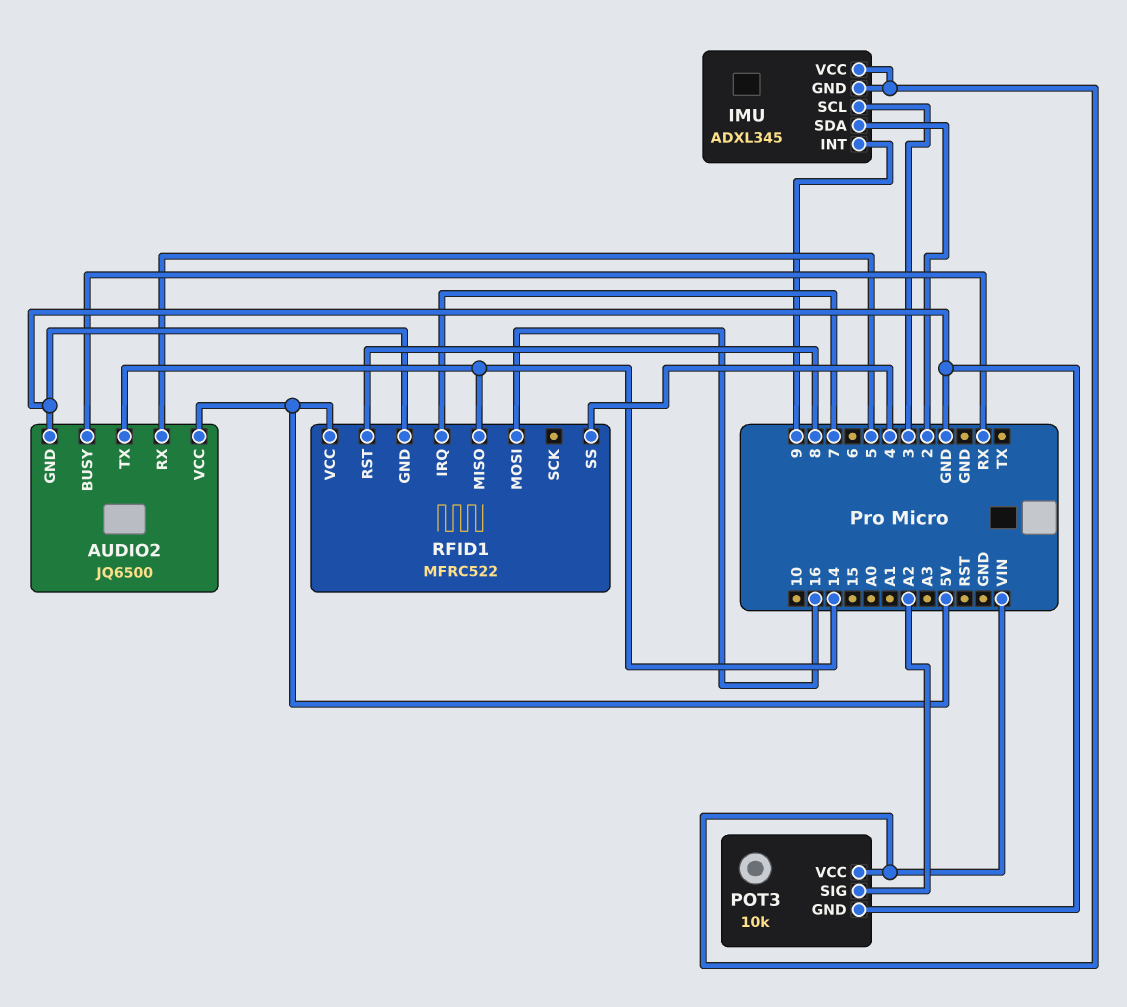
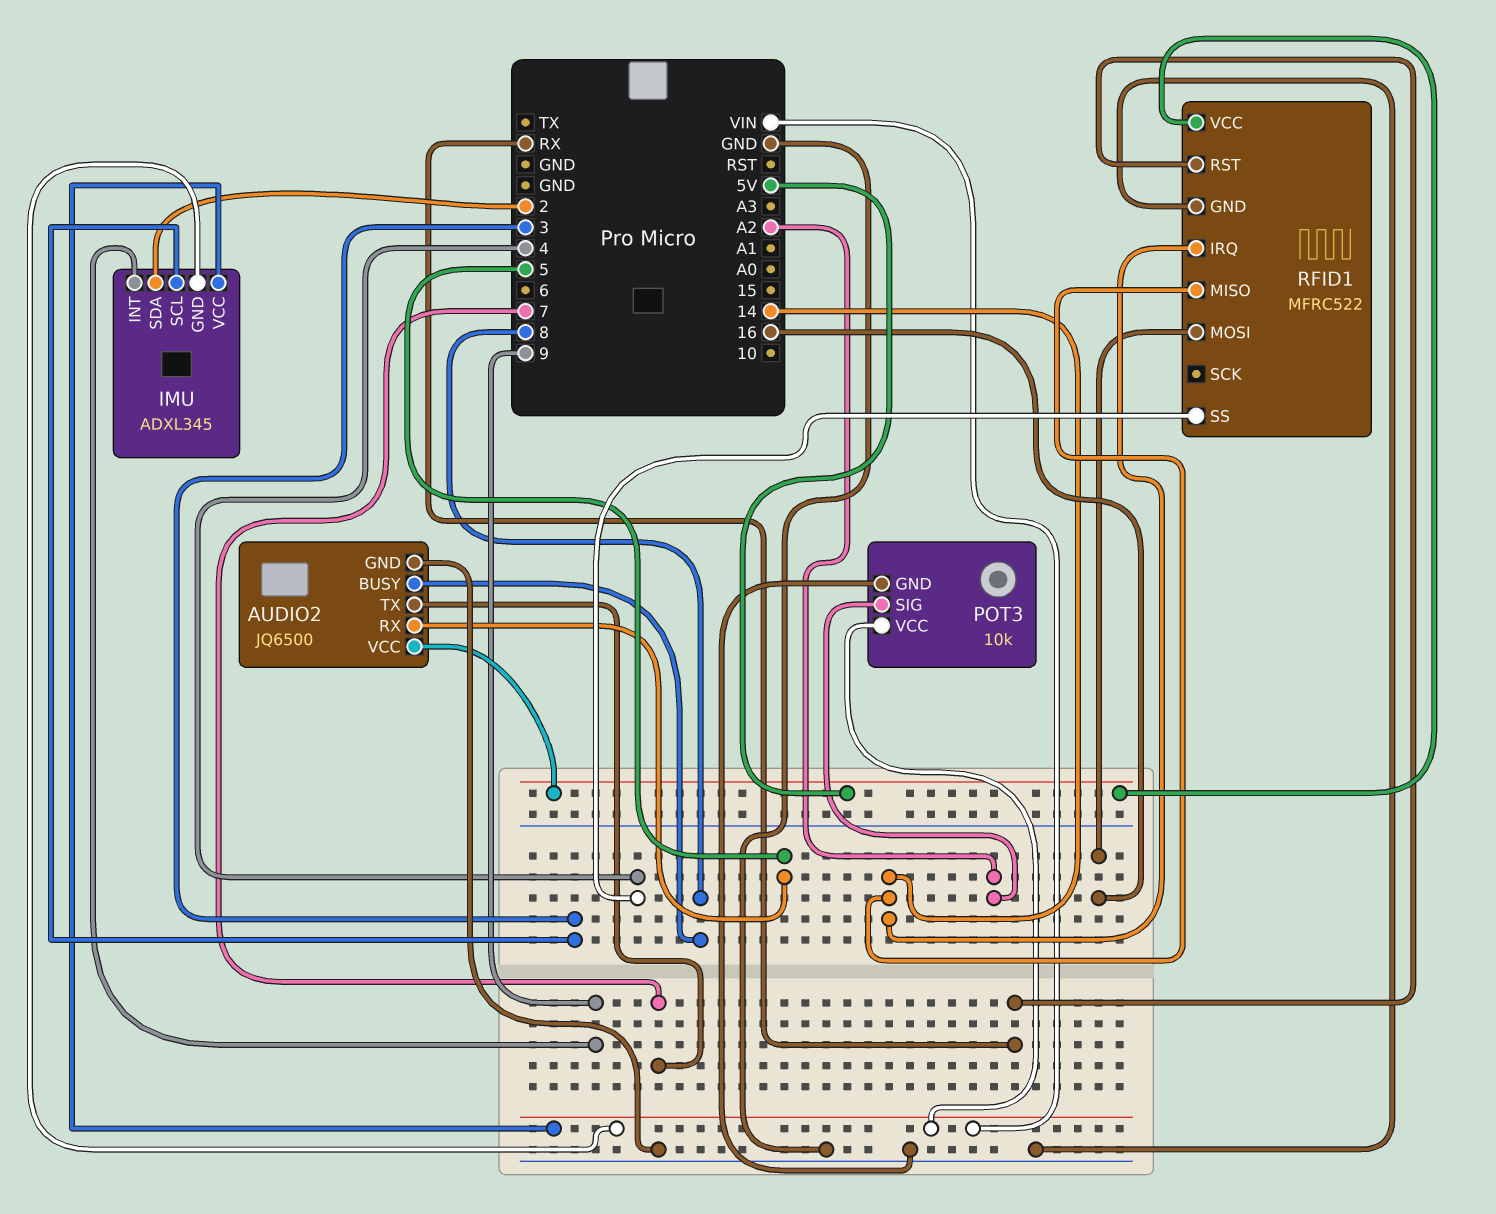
AUDIO2 pin BUSY: RX -> 8
AUDIO2 pin TX: 14 -> 7
RFID1 pin IRQ: 7 -> 14
RFID1 pin RST: 8 -> RX

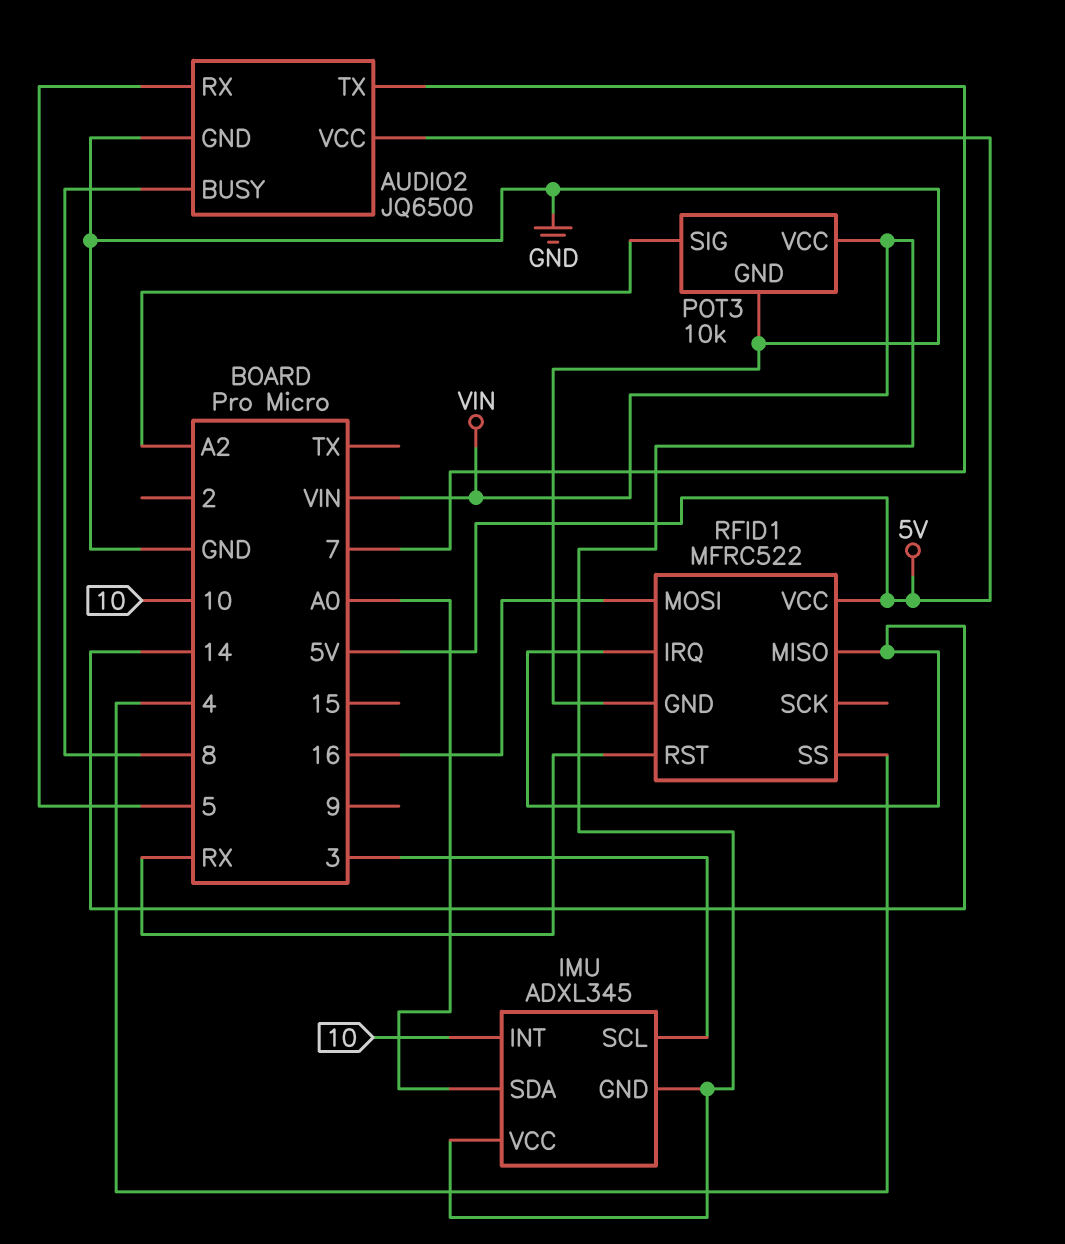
IMU pin INT: 9 -> 10
IMU pin SDA: 2 -> A0

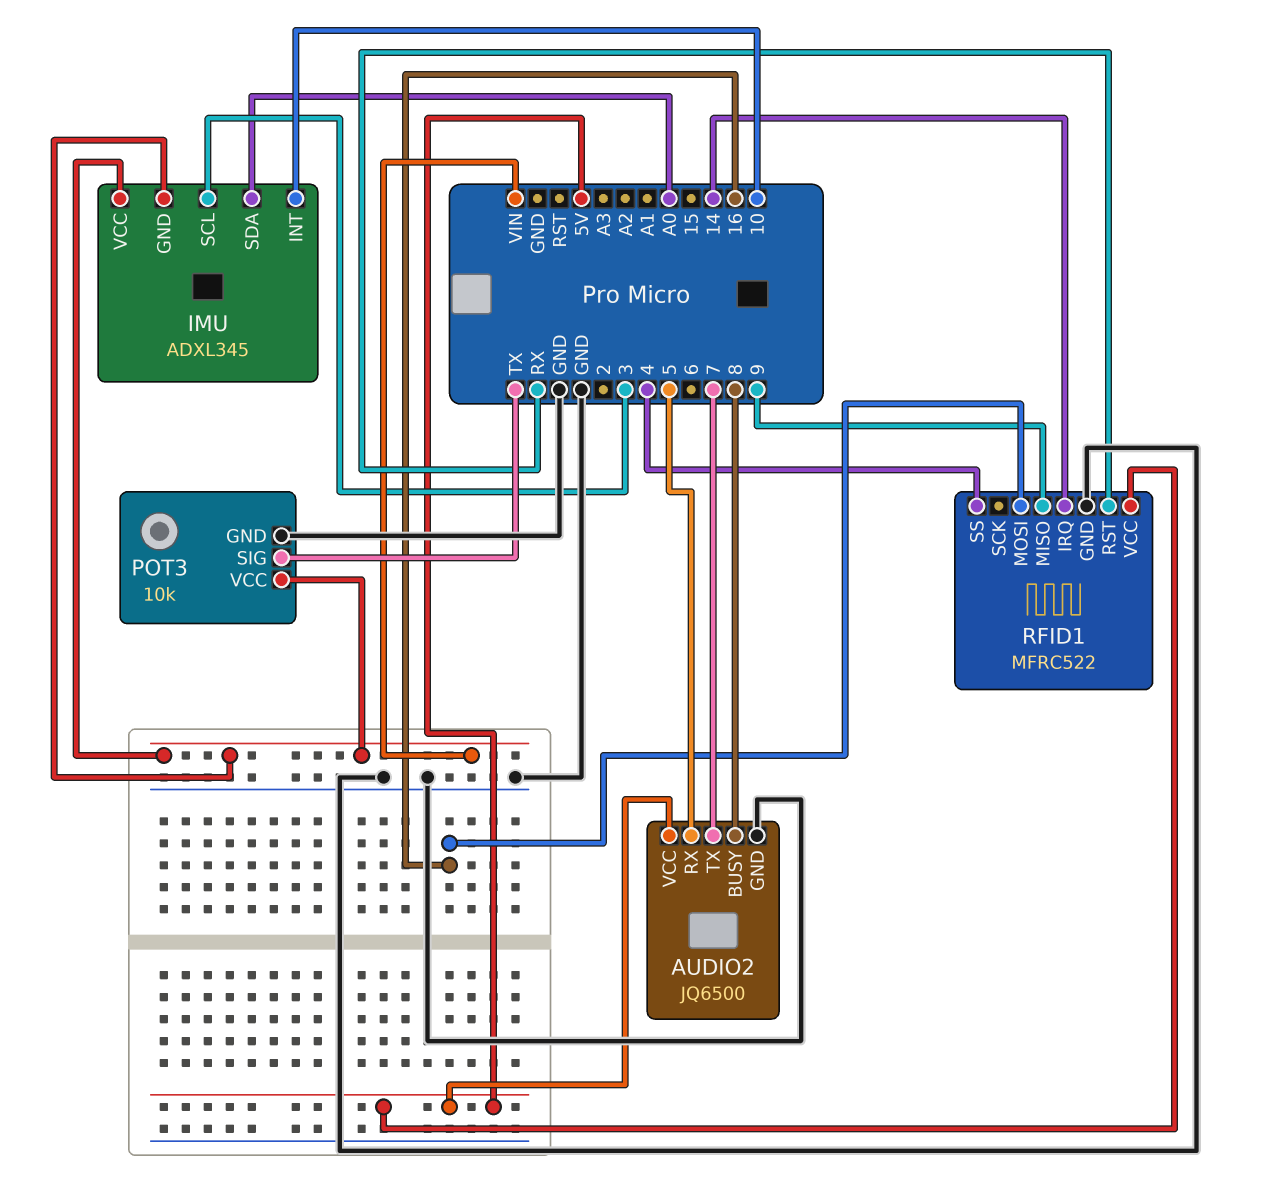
POT3 pin SIG: A2 -> TX
RFID1 pin MISO: 14 -> 9

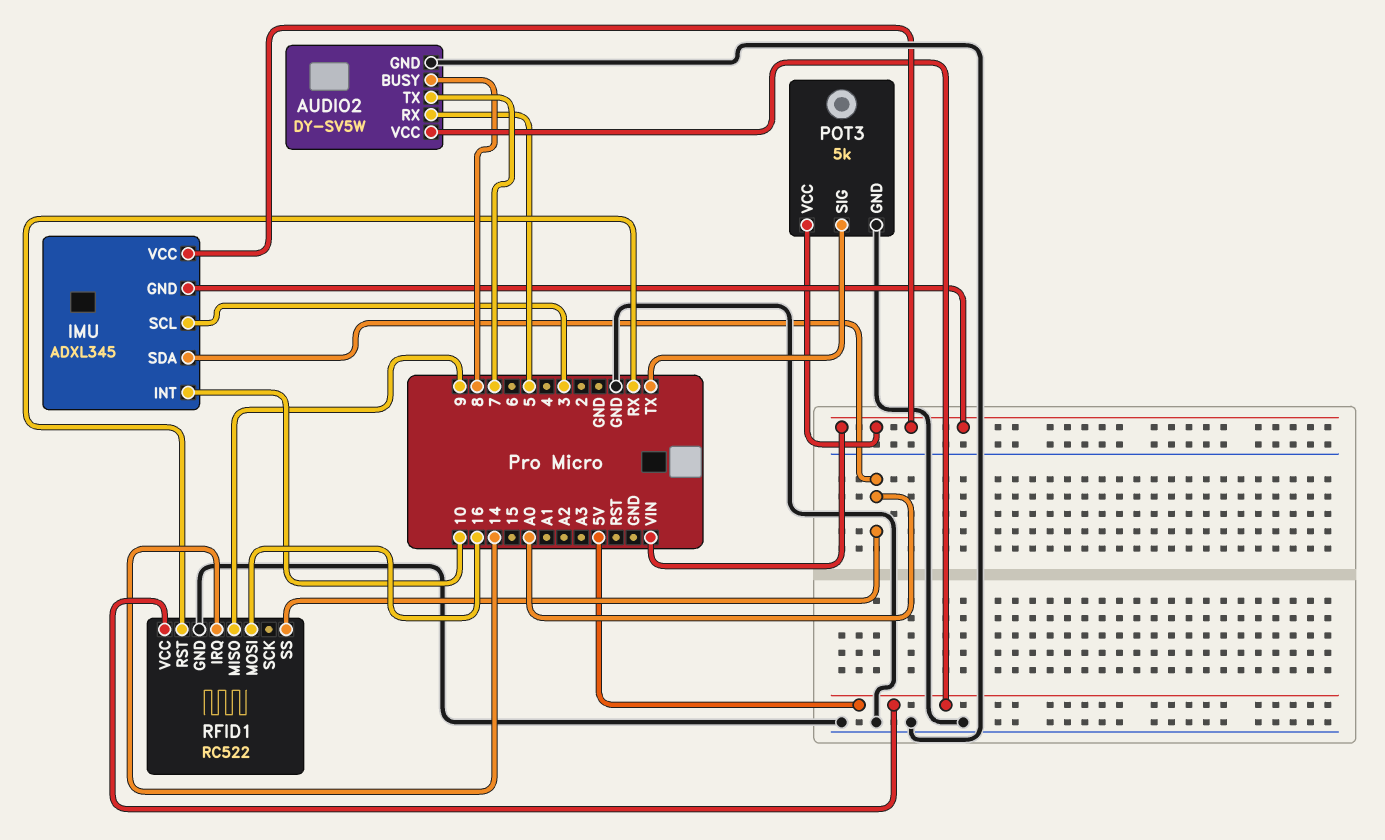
AUDIO2: JQ6500 -> DY-SV5W
POT3: 10k -> 5k
RFID1: MFRC522 -> RC522
RFID1 pin SS: 4 -> A0

